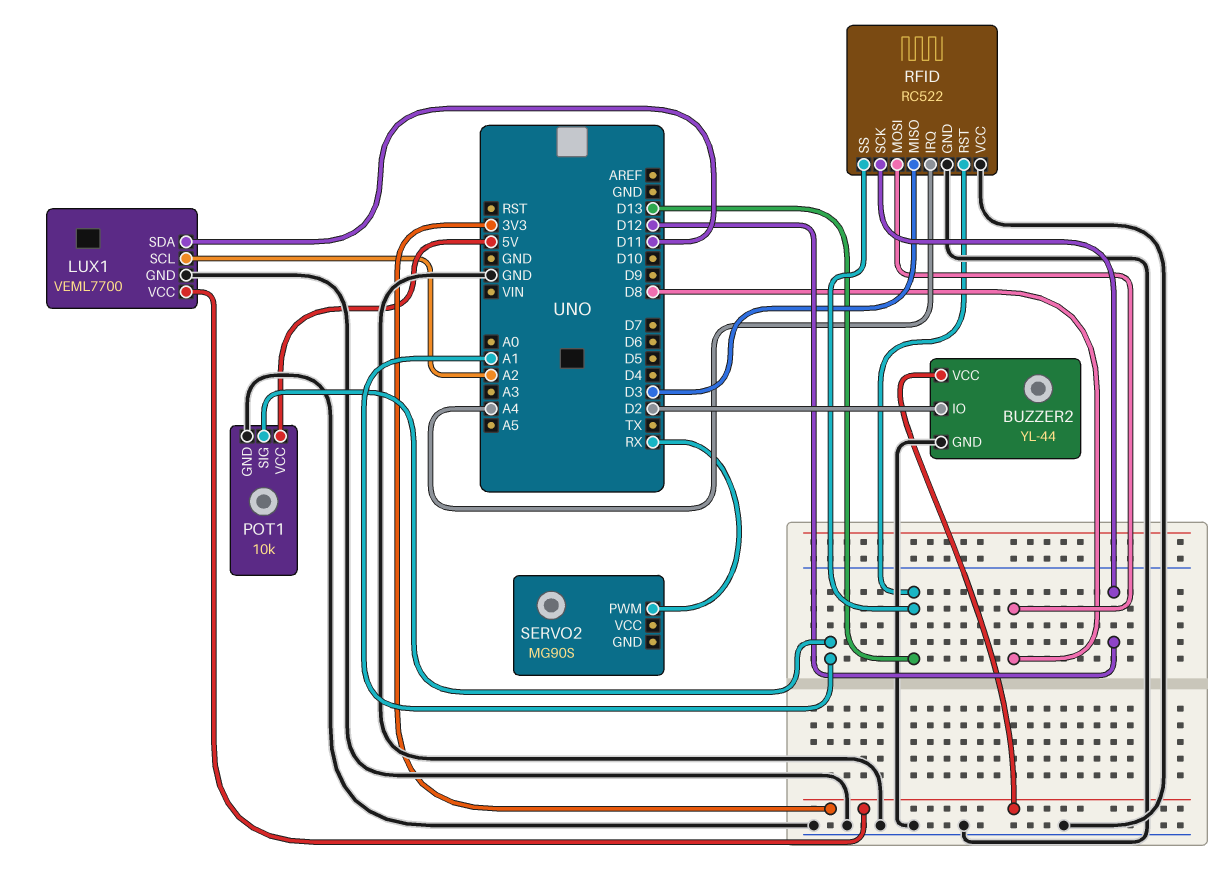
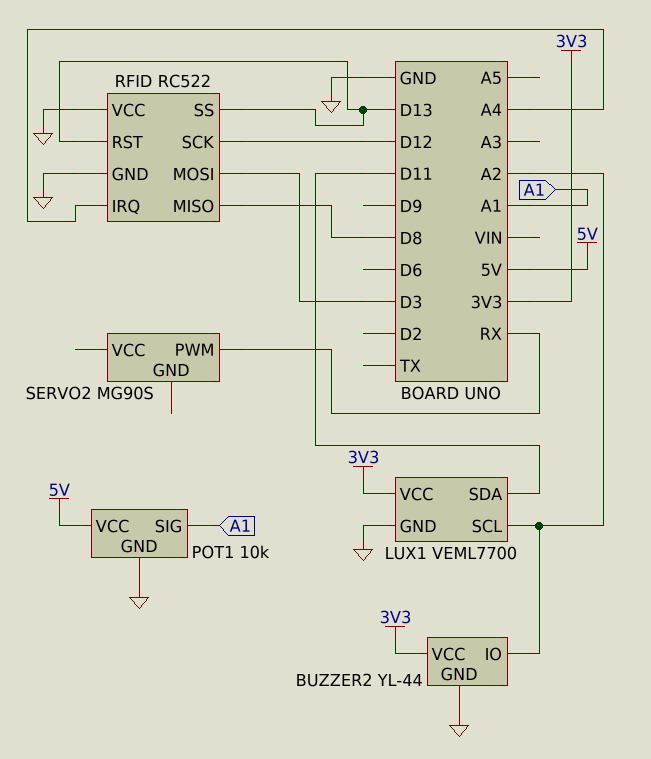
BUZZER2 pin IO: D2 -> A2
RFID pin MISO: D3 -> D8
RFID pin MOSI: D8 -> D3

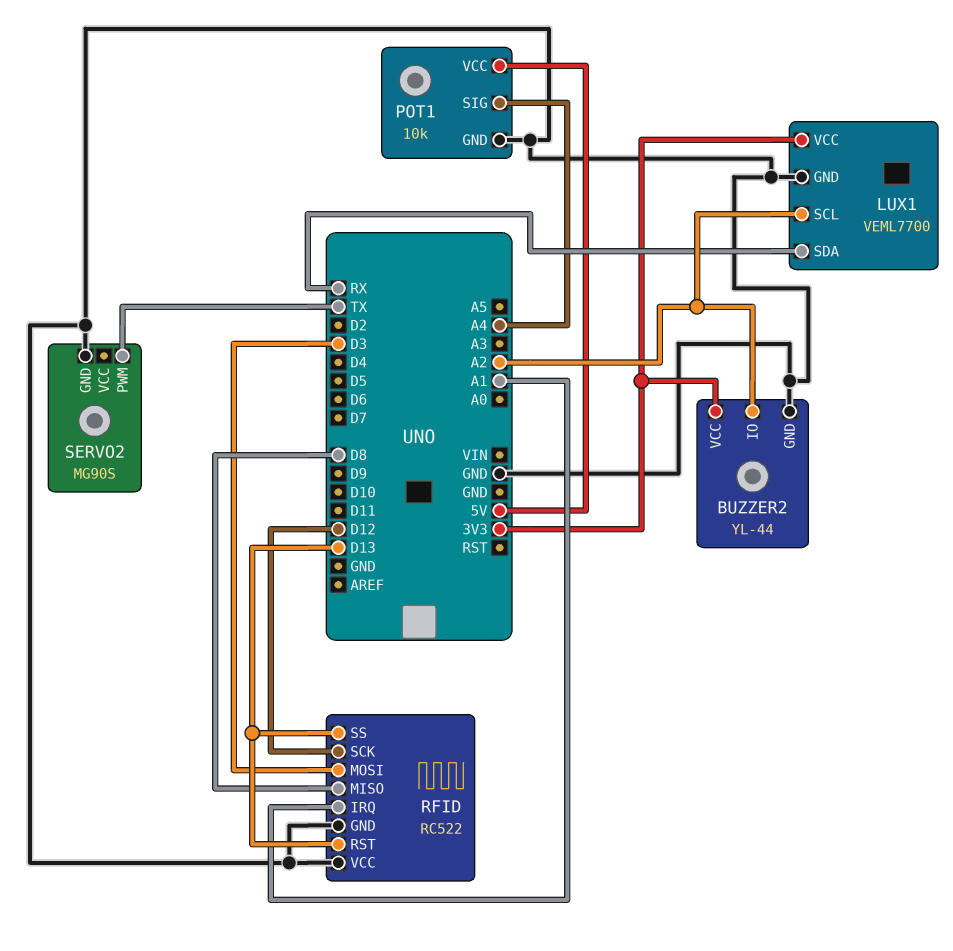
LUX1 pin SDA: D11 -> RX
POT1 pin SIG: A1 -> A4
RFID pin IRQ: A4 -> A1
SERVO2 pin GND: none -> GND
SERVO2 pin PWM: RX -> TX

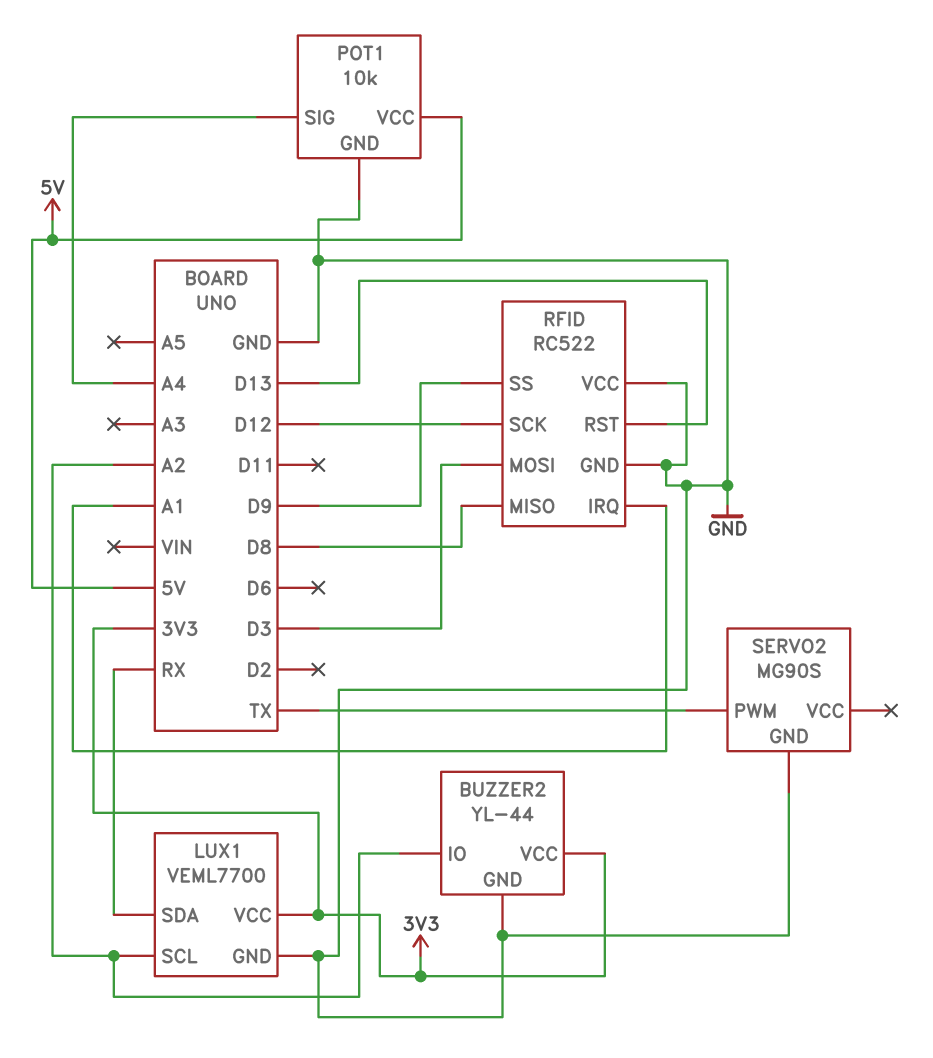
RFID pin SS: D13 -> D9

